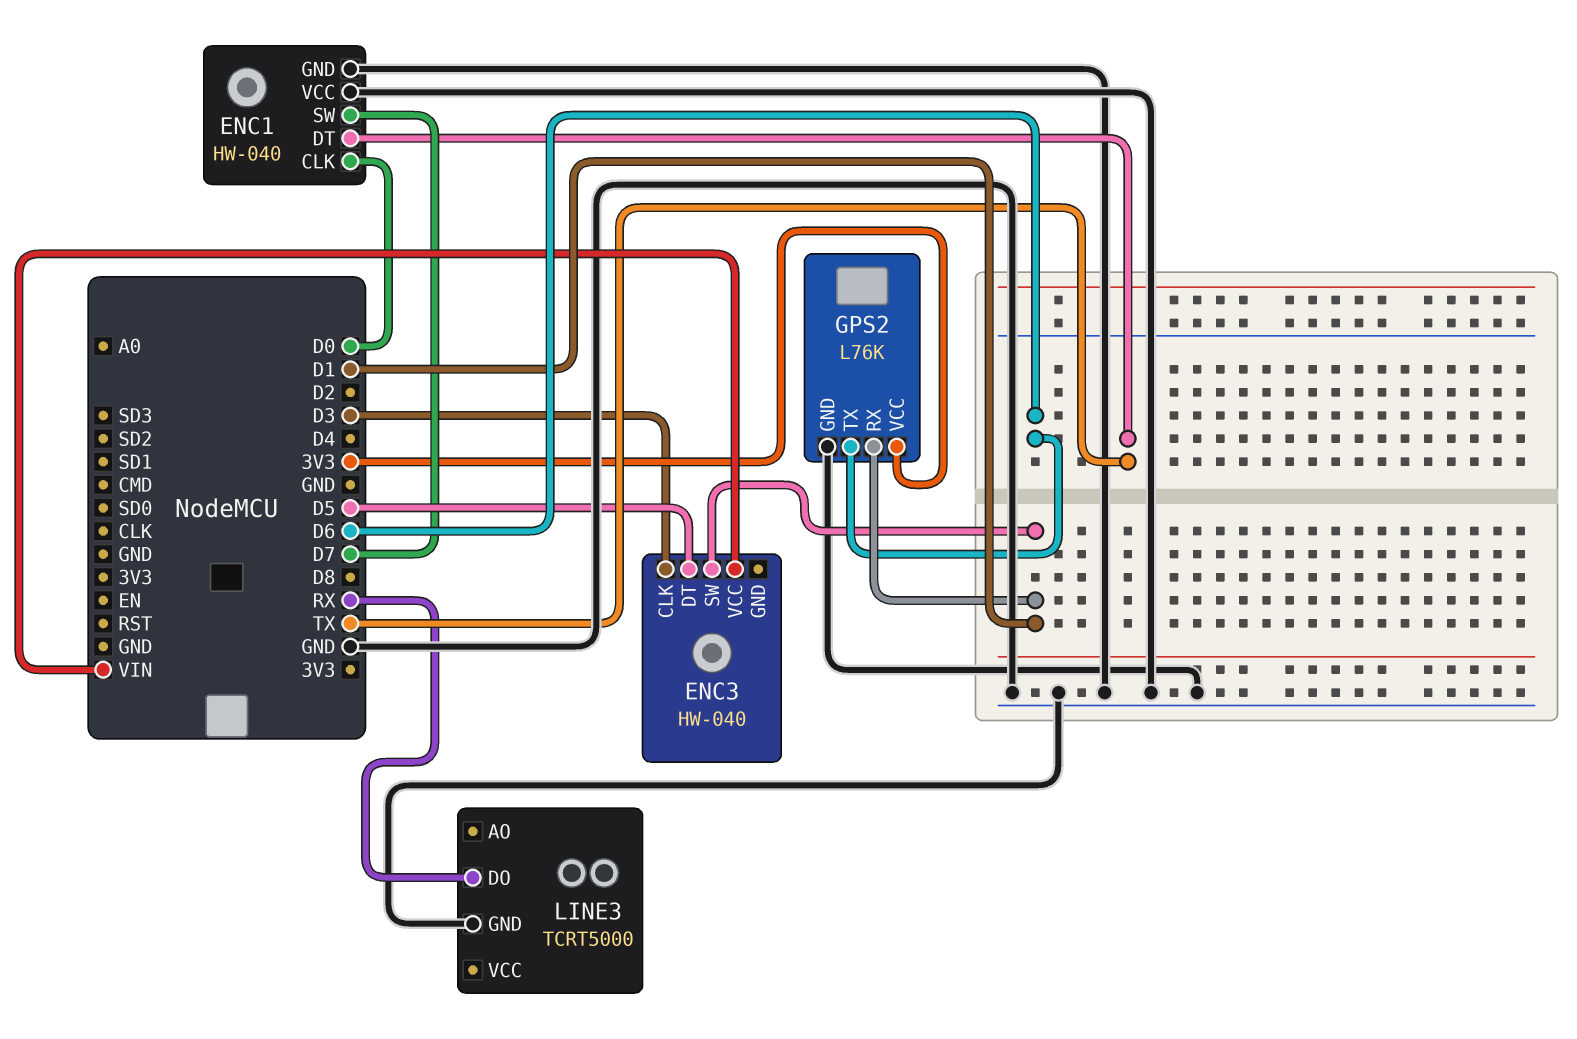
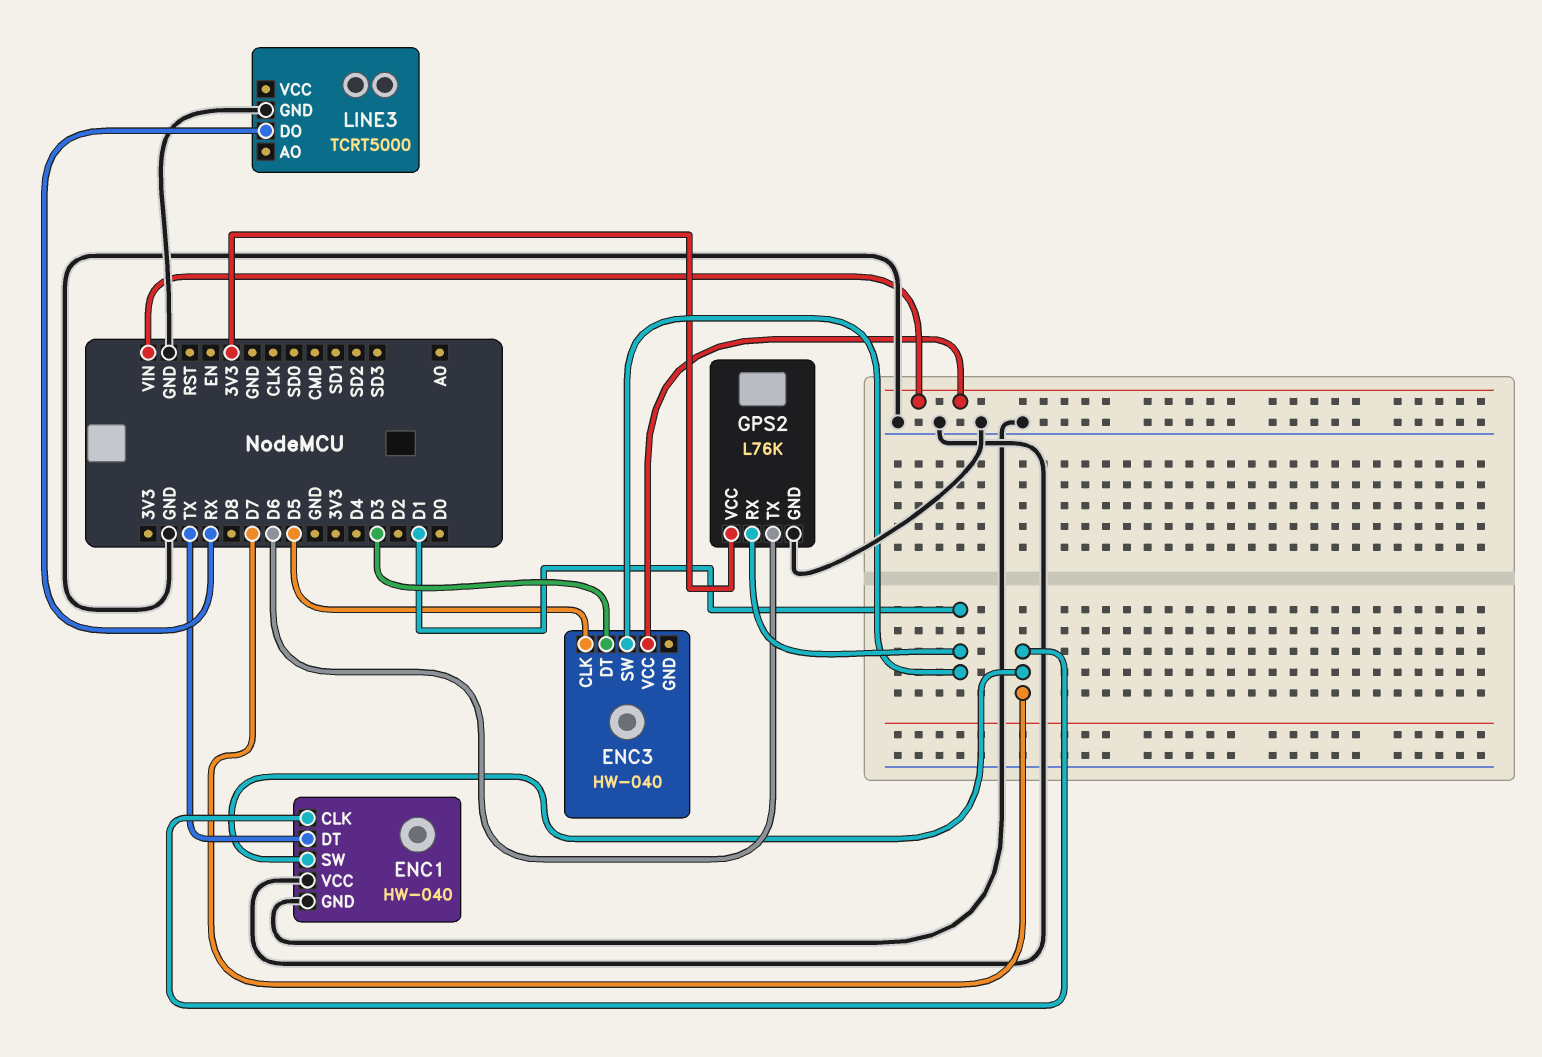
ENC1 pin CLK: D0 -> D7
ENC3 pin CLK: D3 -> D5
ENC3 pin DT: D5 -> D3

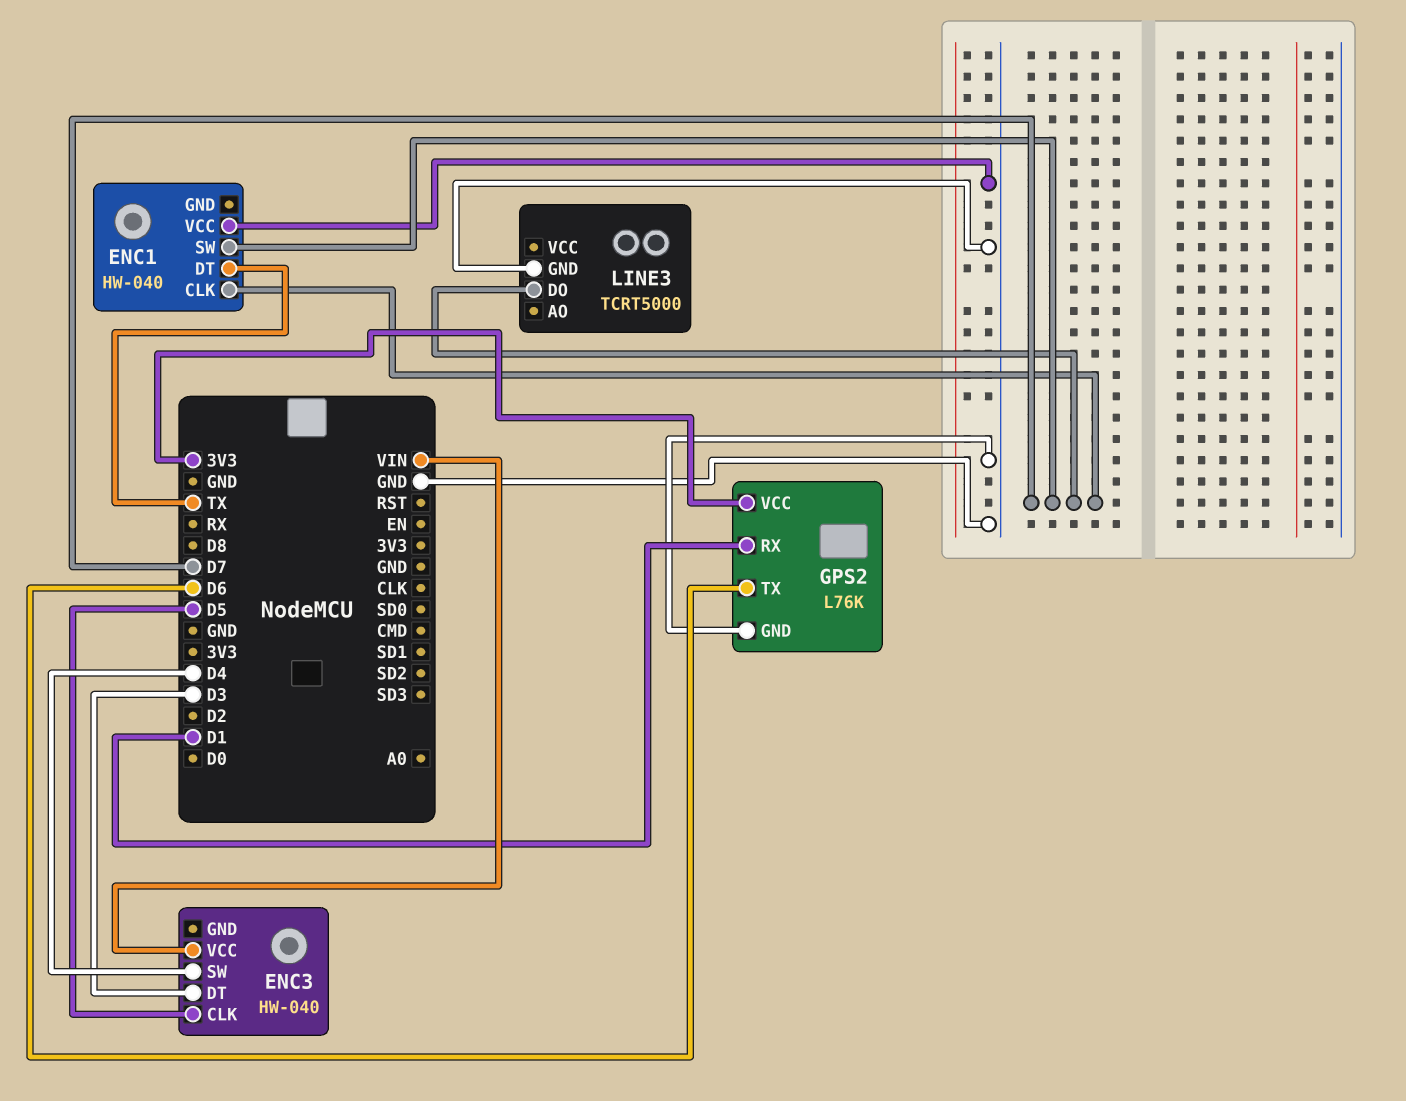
ENC1 pin GND: GND -> none
ENC3 pin SW: D1 -> D4
LINE3 pin DO: RX -> D7

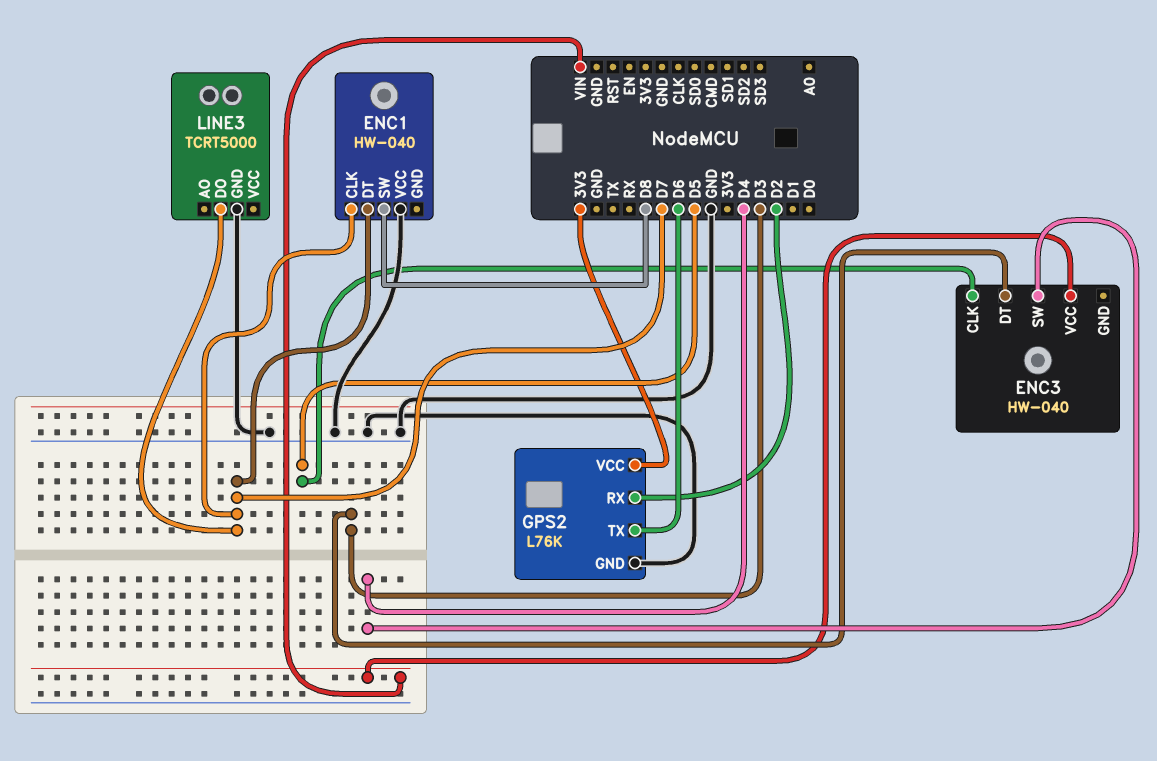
ENC1 pin DT: TX -> D7
ENC1 pin SW: D7 -> D8
GPS2 pin RX: D1 -> D2

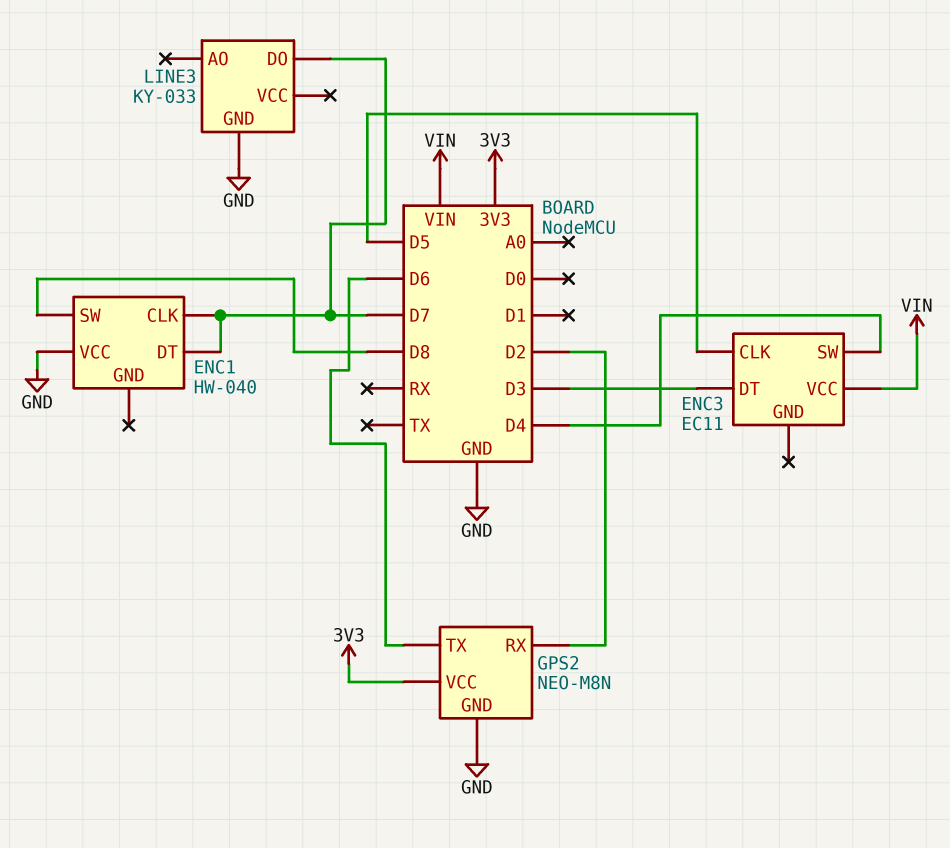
ENC3: HW-040 -> EC11
GPS2: L76K -> NEO-M8N
LINE3: TCRT5000 -> KY-033

